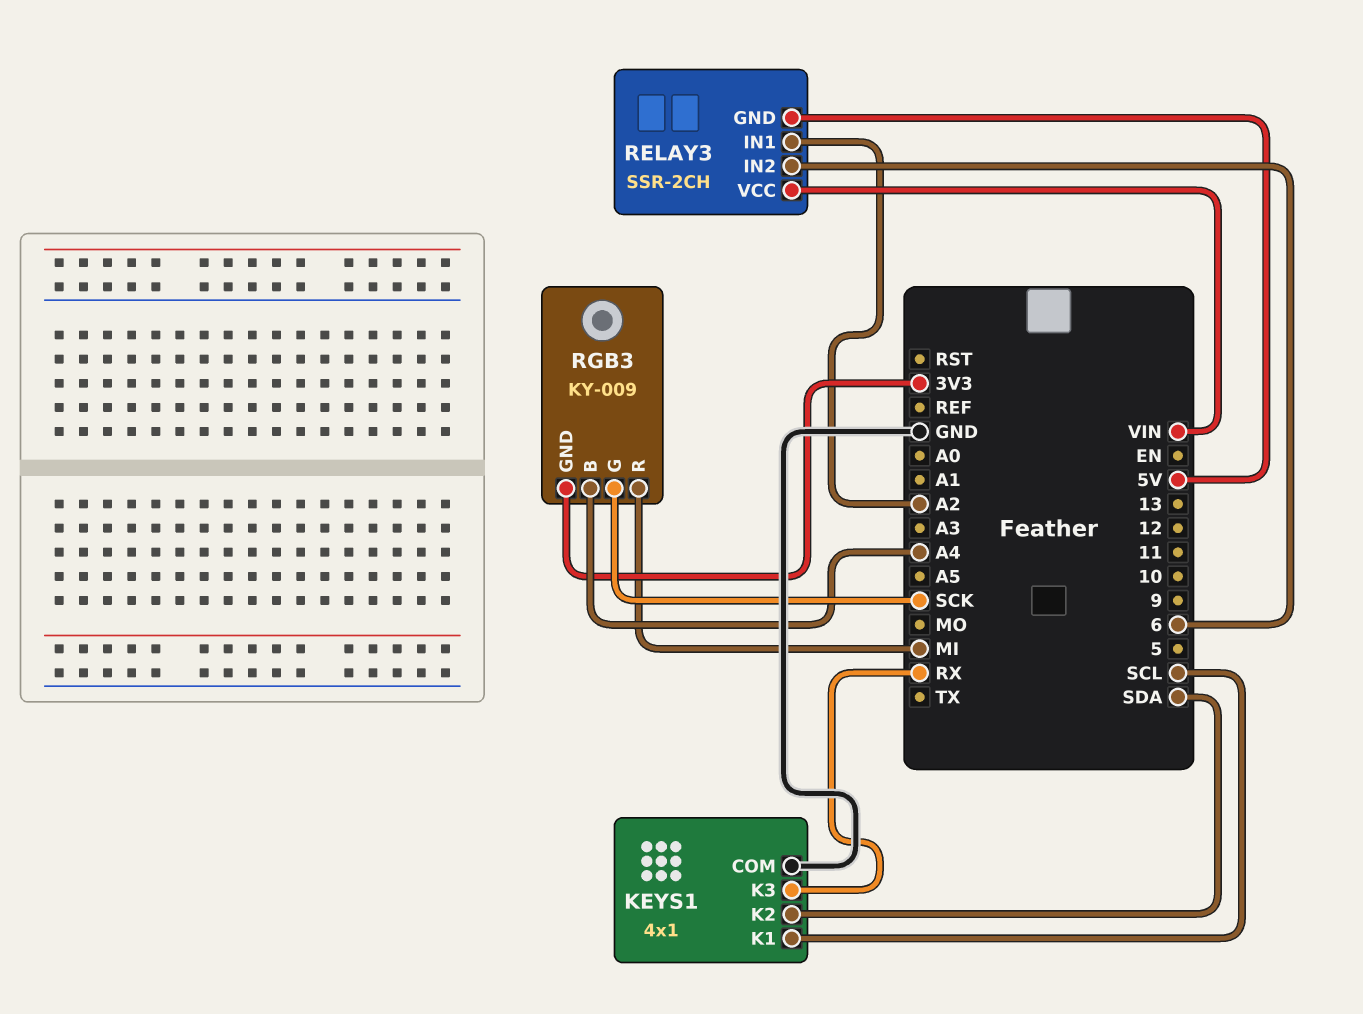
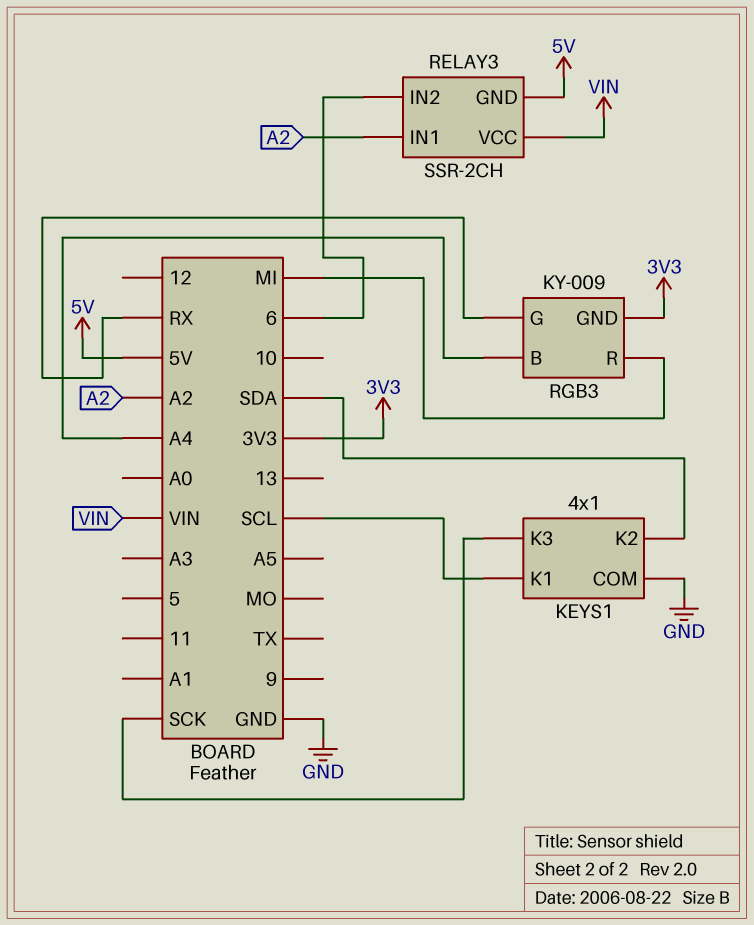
KEYS1 pin K3: RX -> SCK
RGB3 pin G: SCK -> RX

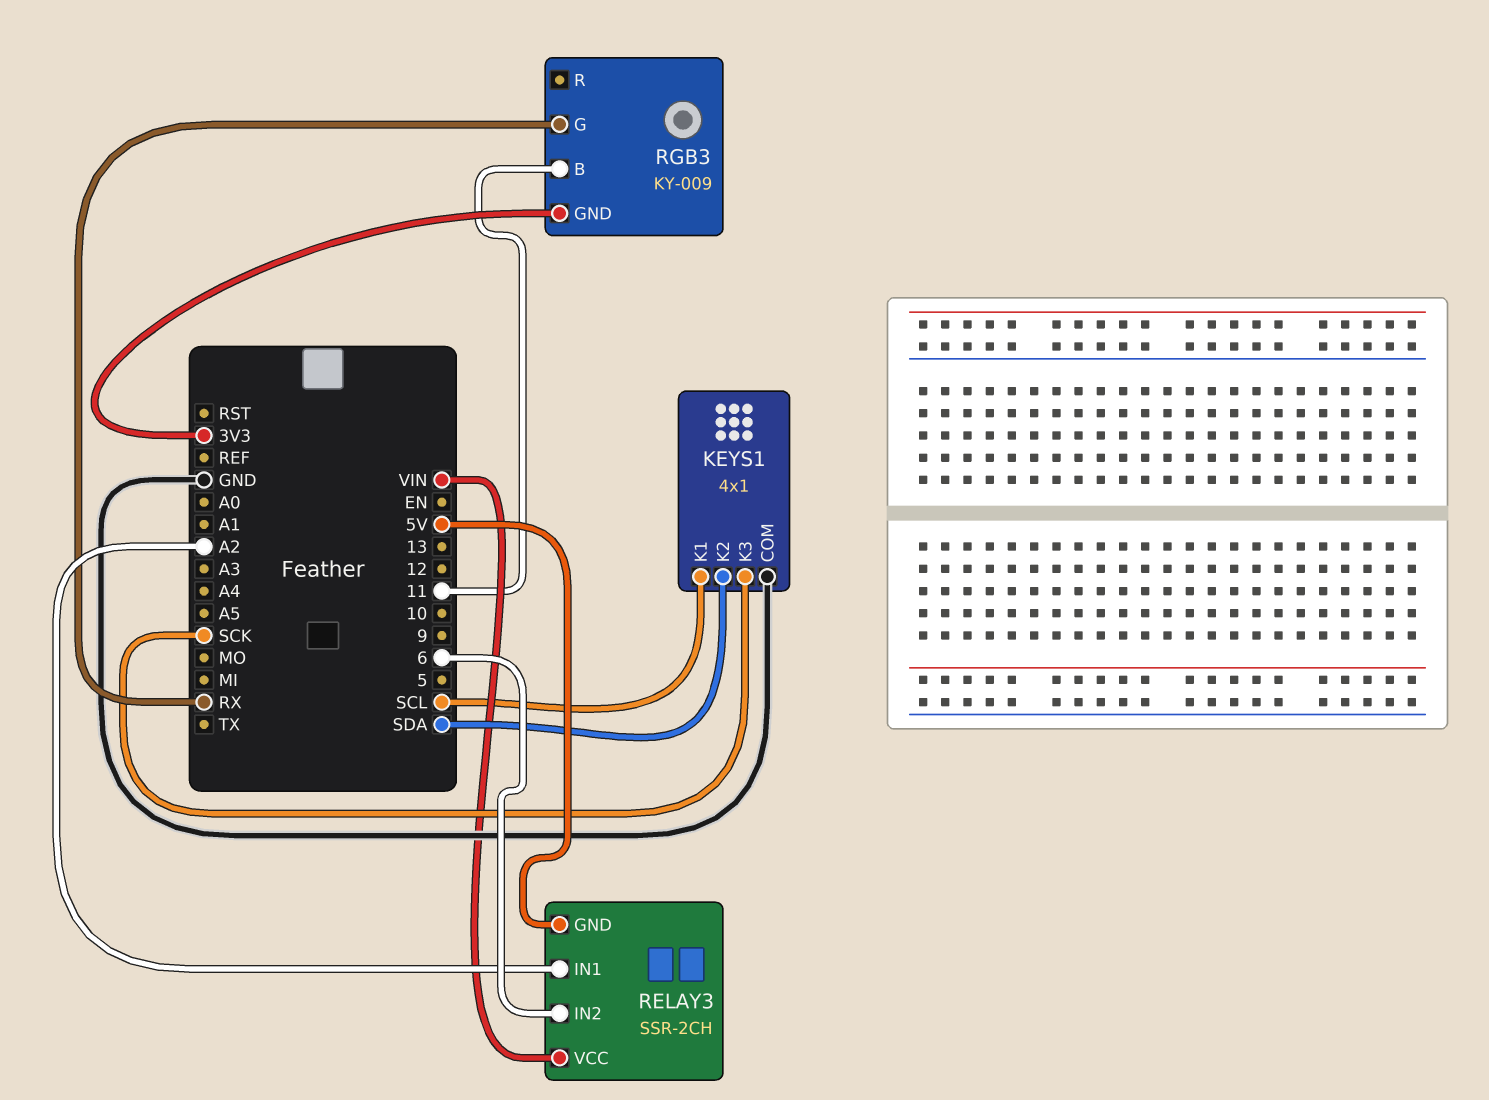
RGB3 pin B: A4 -> 11
RGB3 pin R: MI -> none

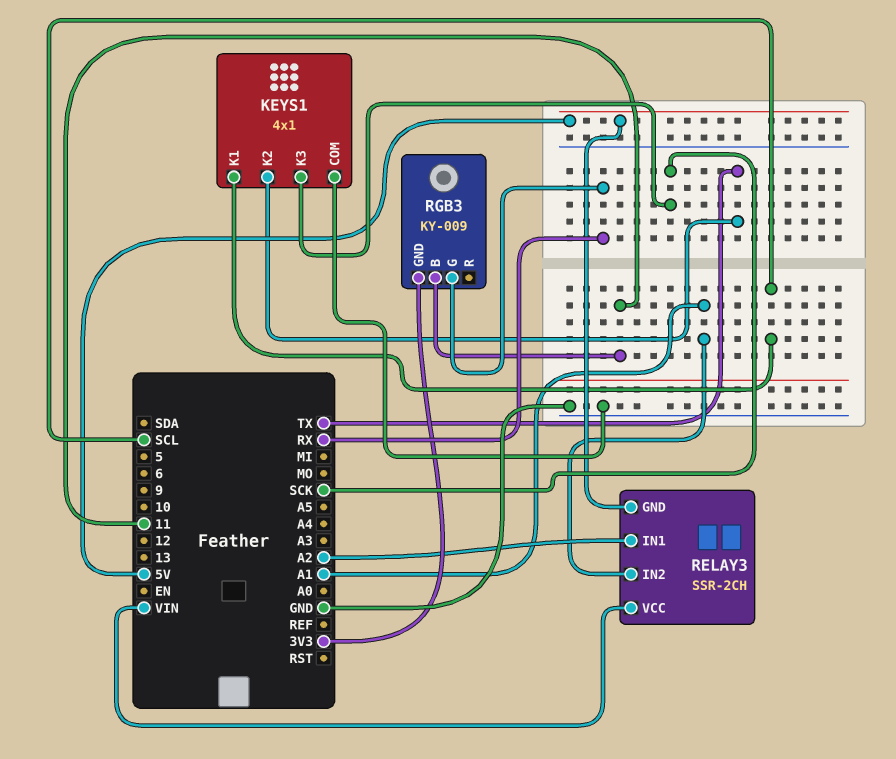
KEYS1 pin K2: SDA -> TX
RELAY3 pin IN2: 6 -> A1

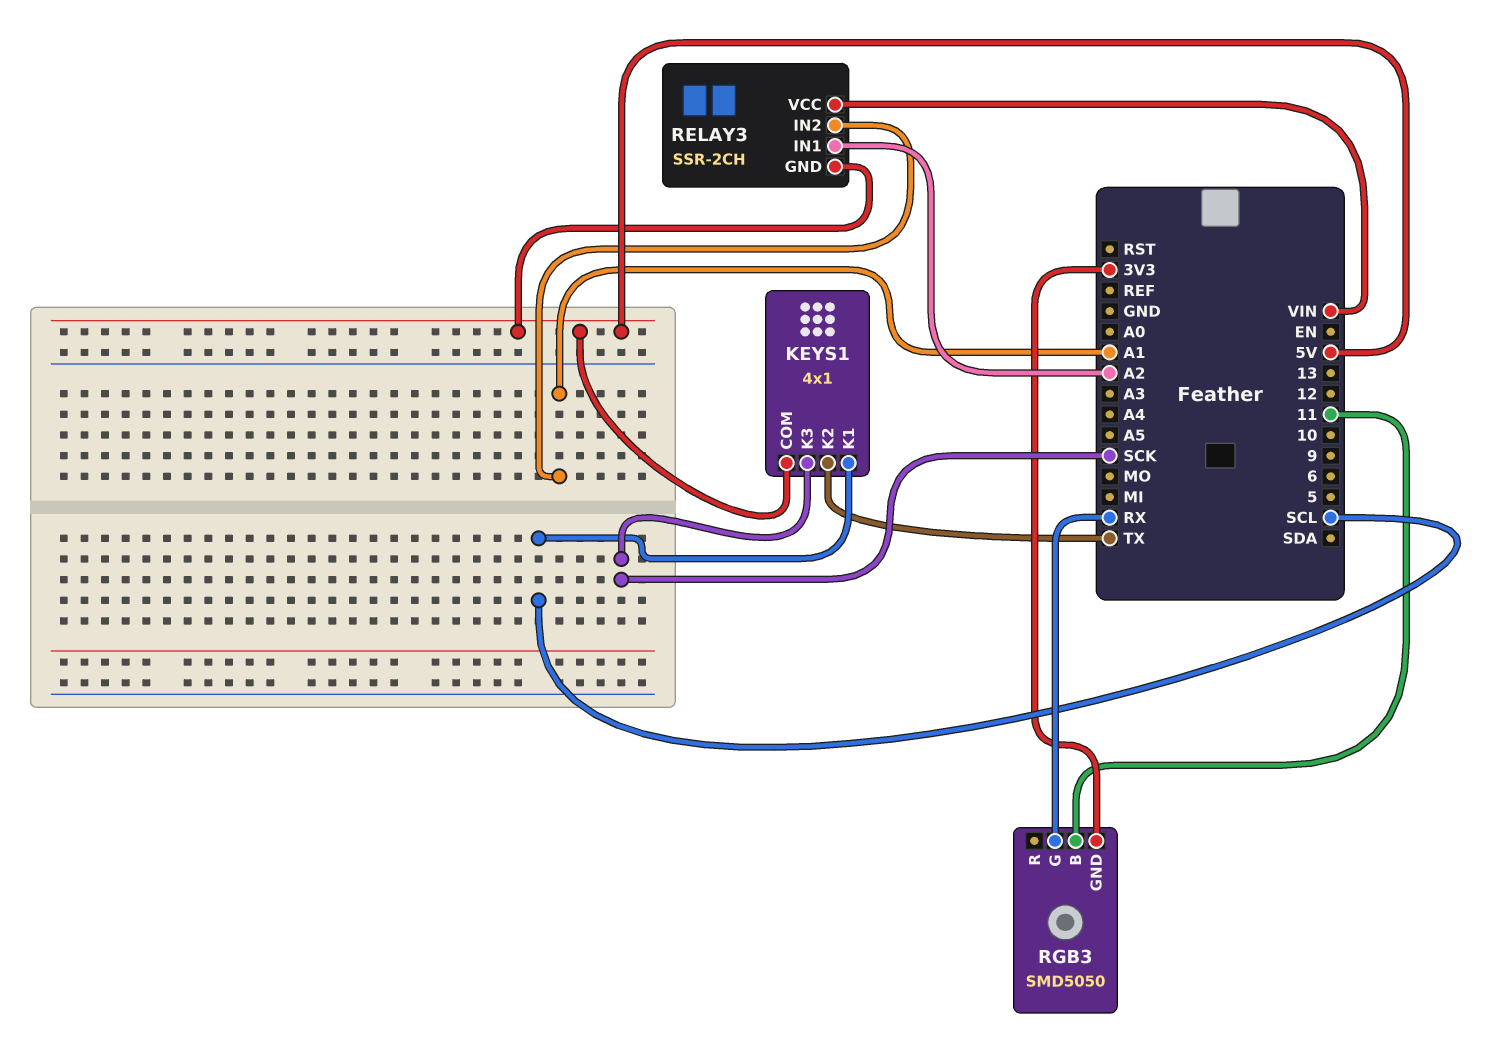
KEYS1 pin COM: GND -> 5V
RGB3: KY-009 -> SMD5050

